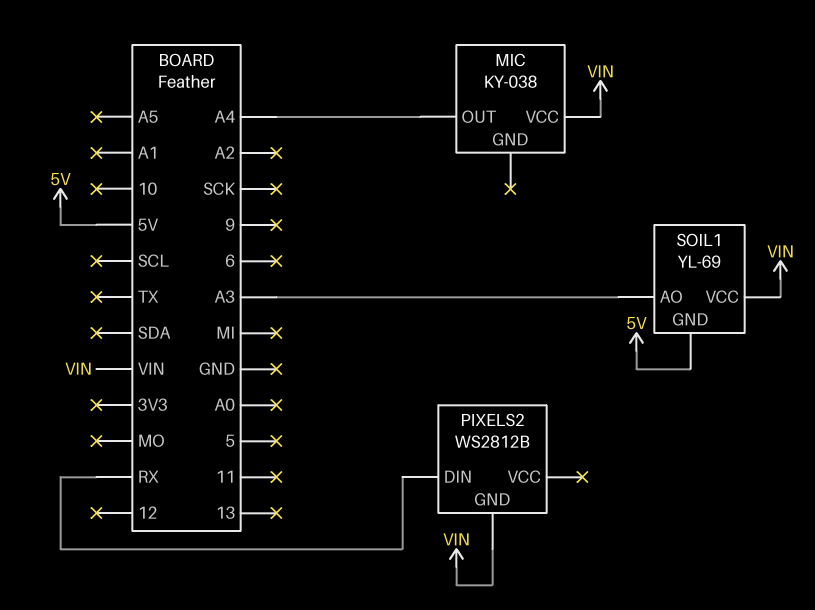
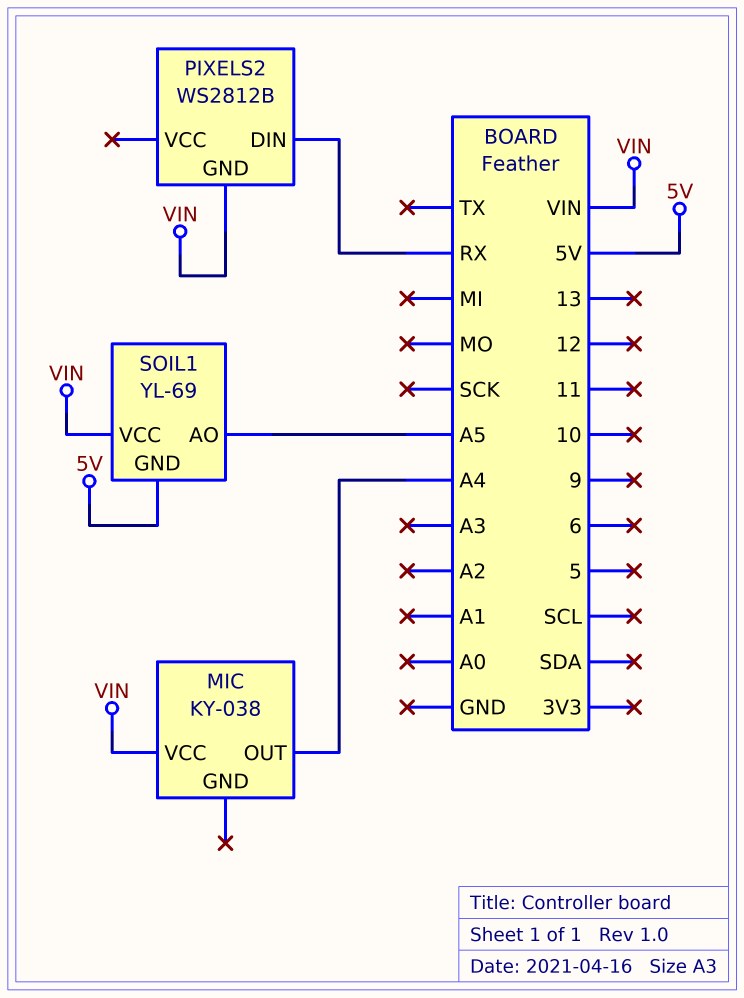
SOIL1 pin AO: A3 -> A5

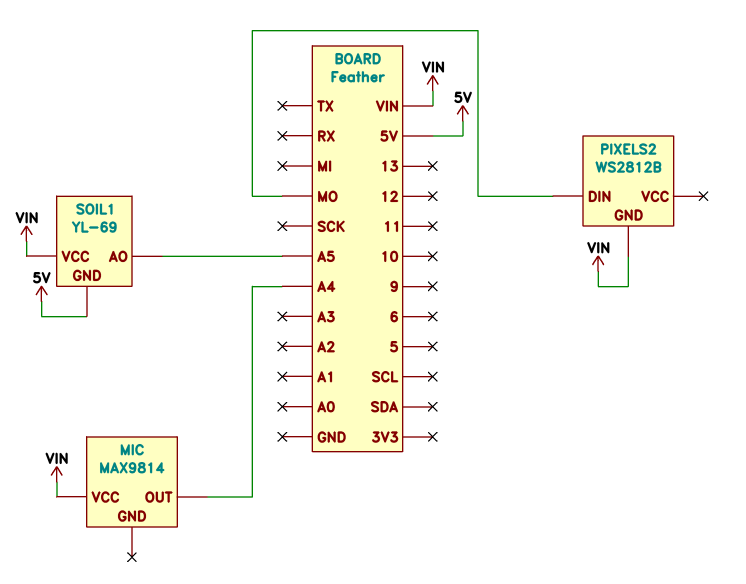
MIC: KY-038 -> MAX9814
PIXELS2 pin DIN: RX -> MO

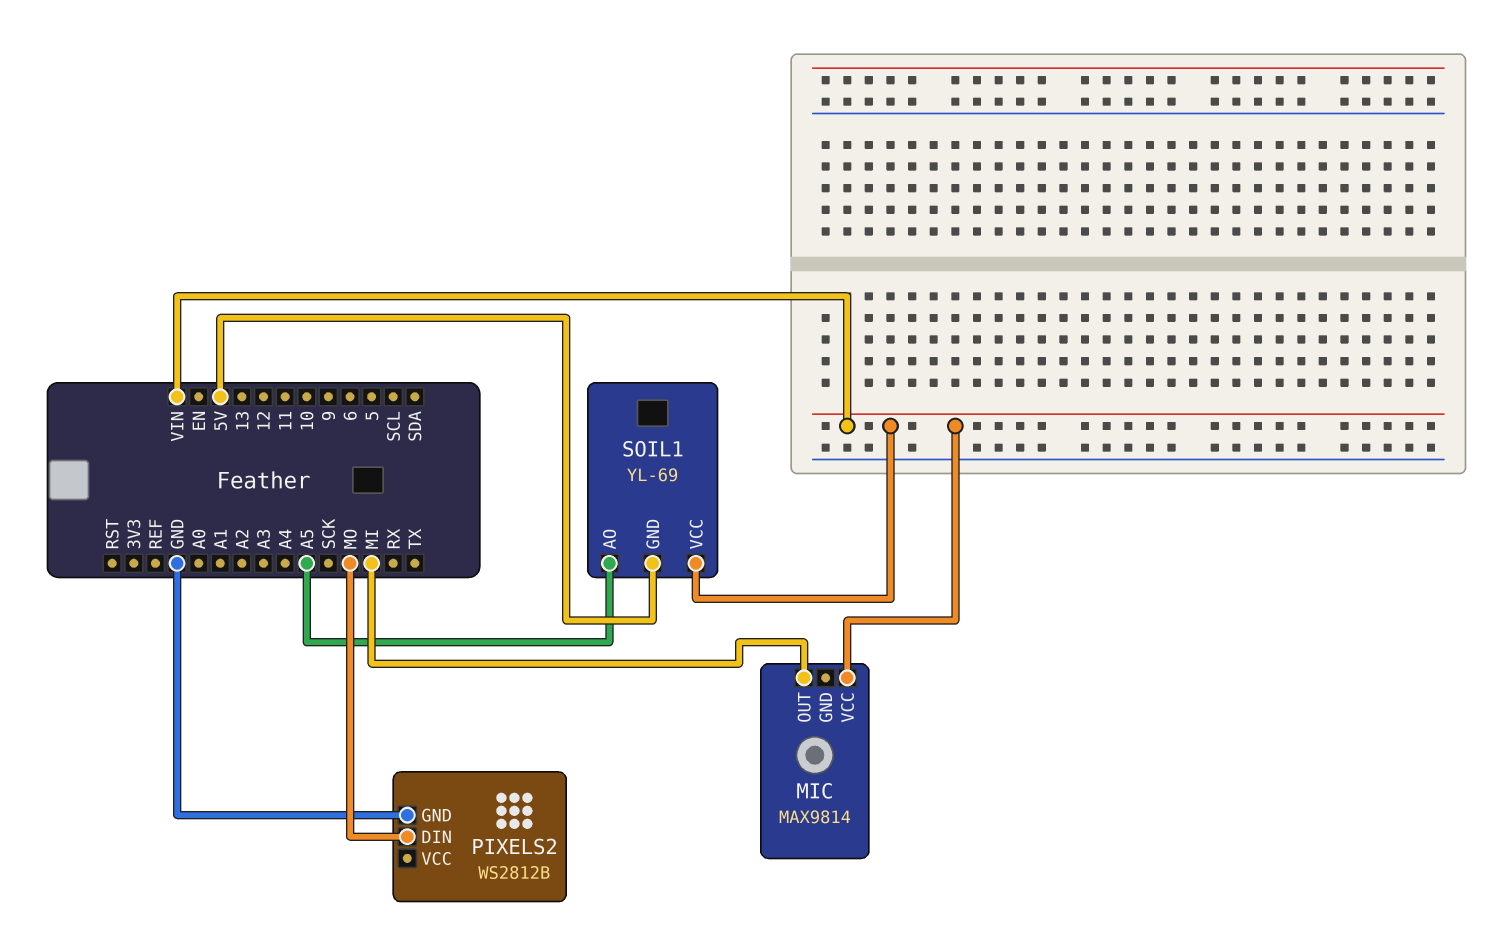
MIC pin OUT: A4 -> MI
PIXELS2 pin GND: VIN -> GND

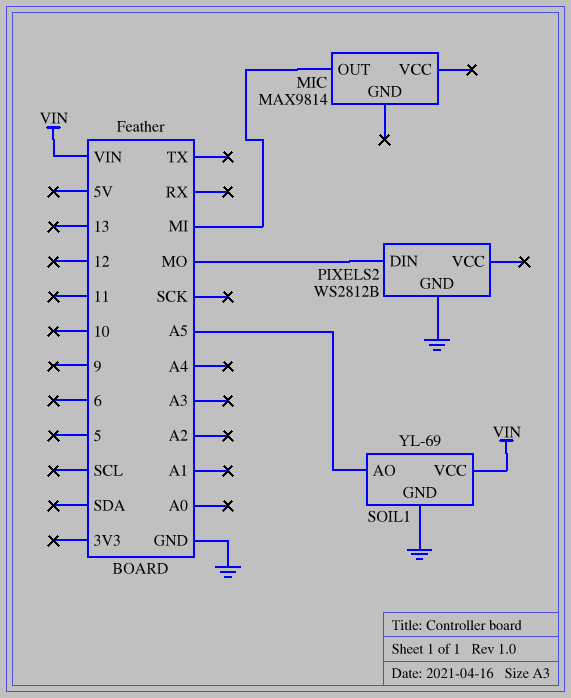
MIC pin VCC: VIN -> none
SOIL1 pin GND: 5V -> GND

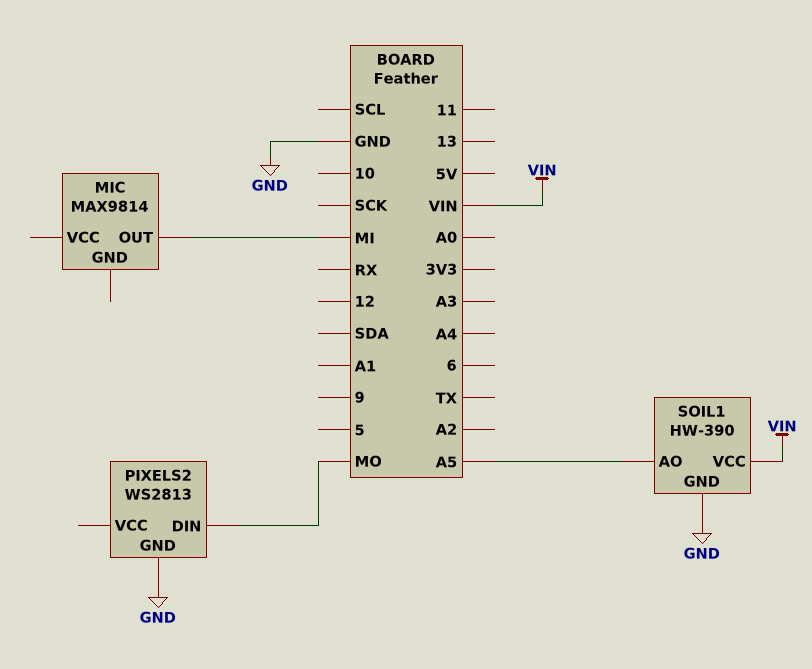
PIXELS2: WS2812B -> WS2813
SOIL1: YL-69 -> HW-390

